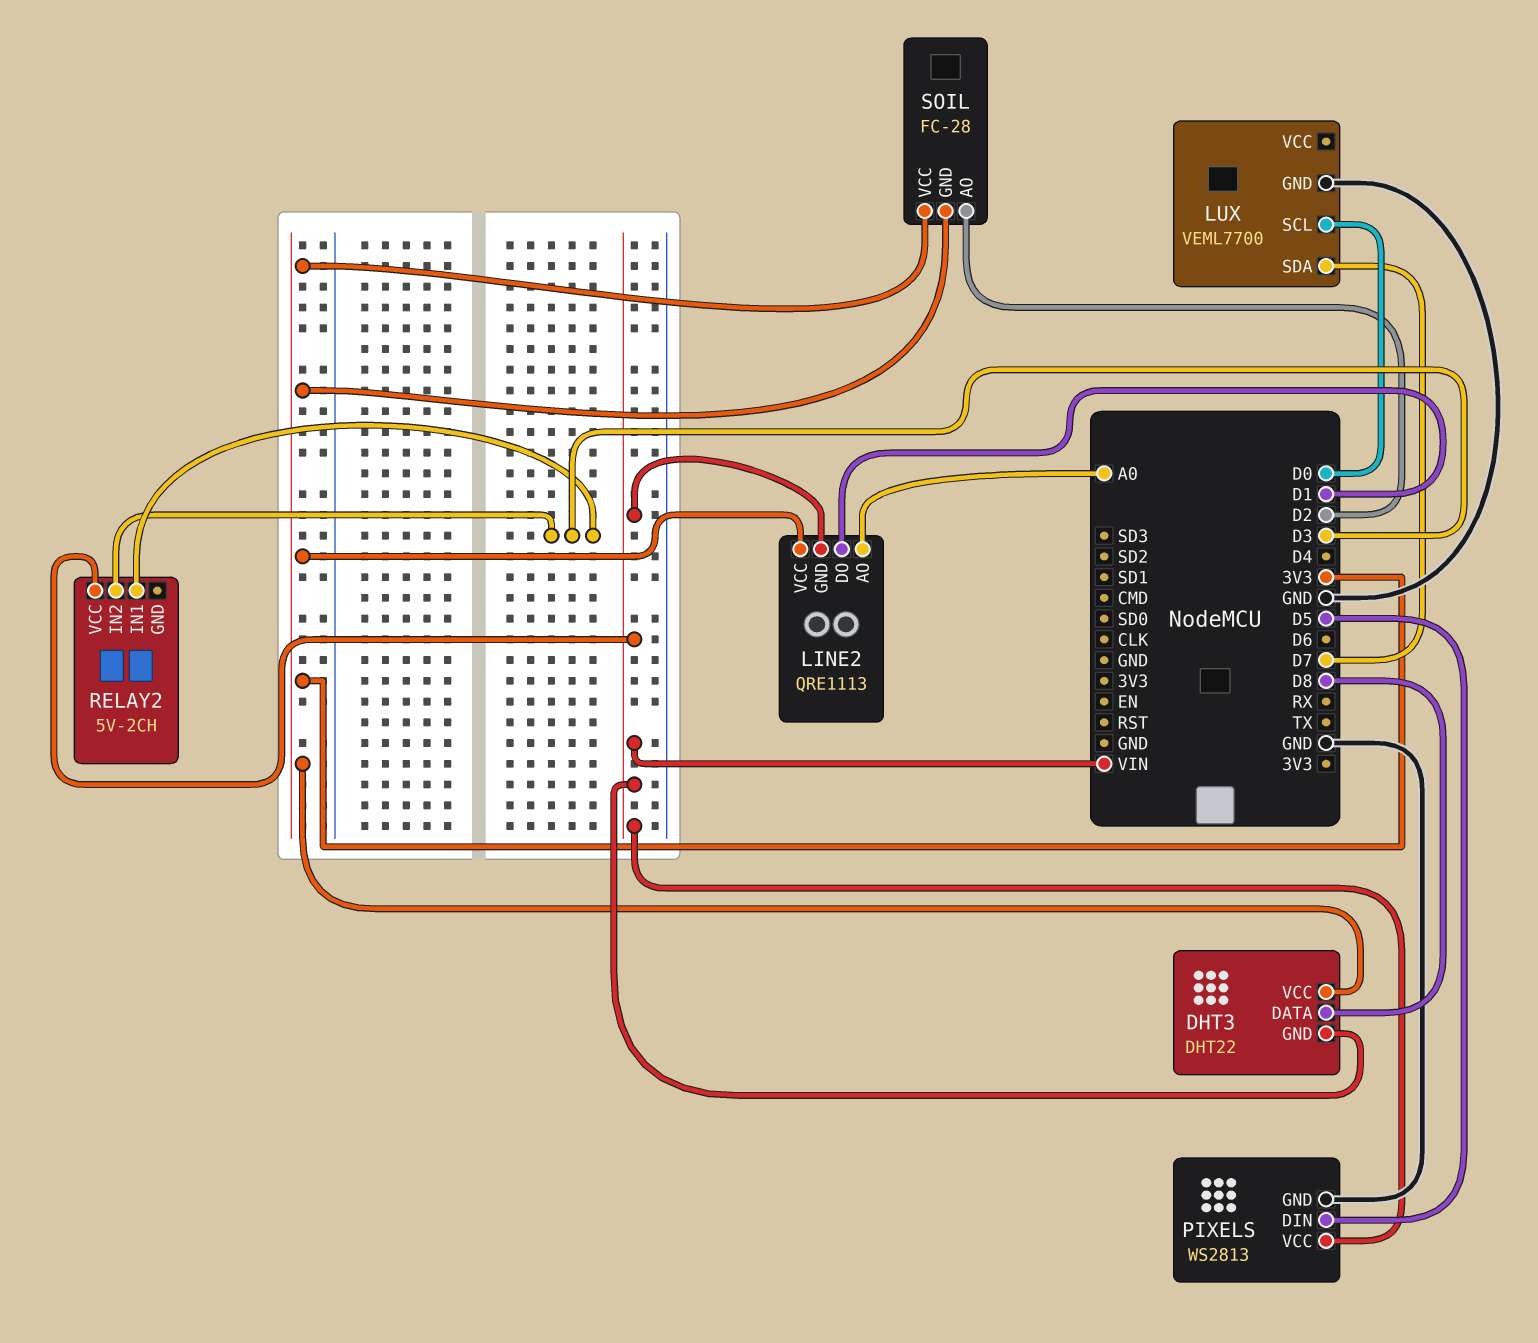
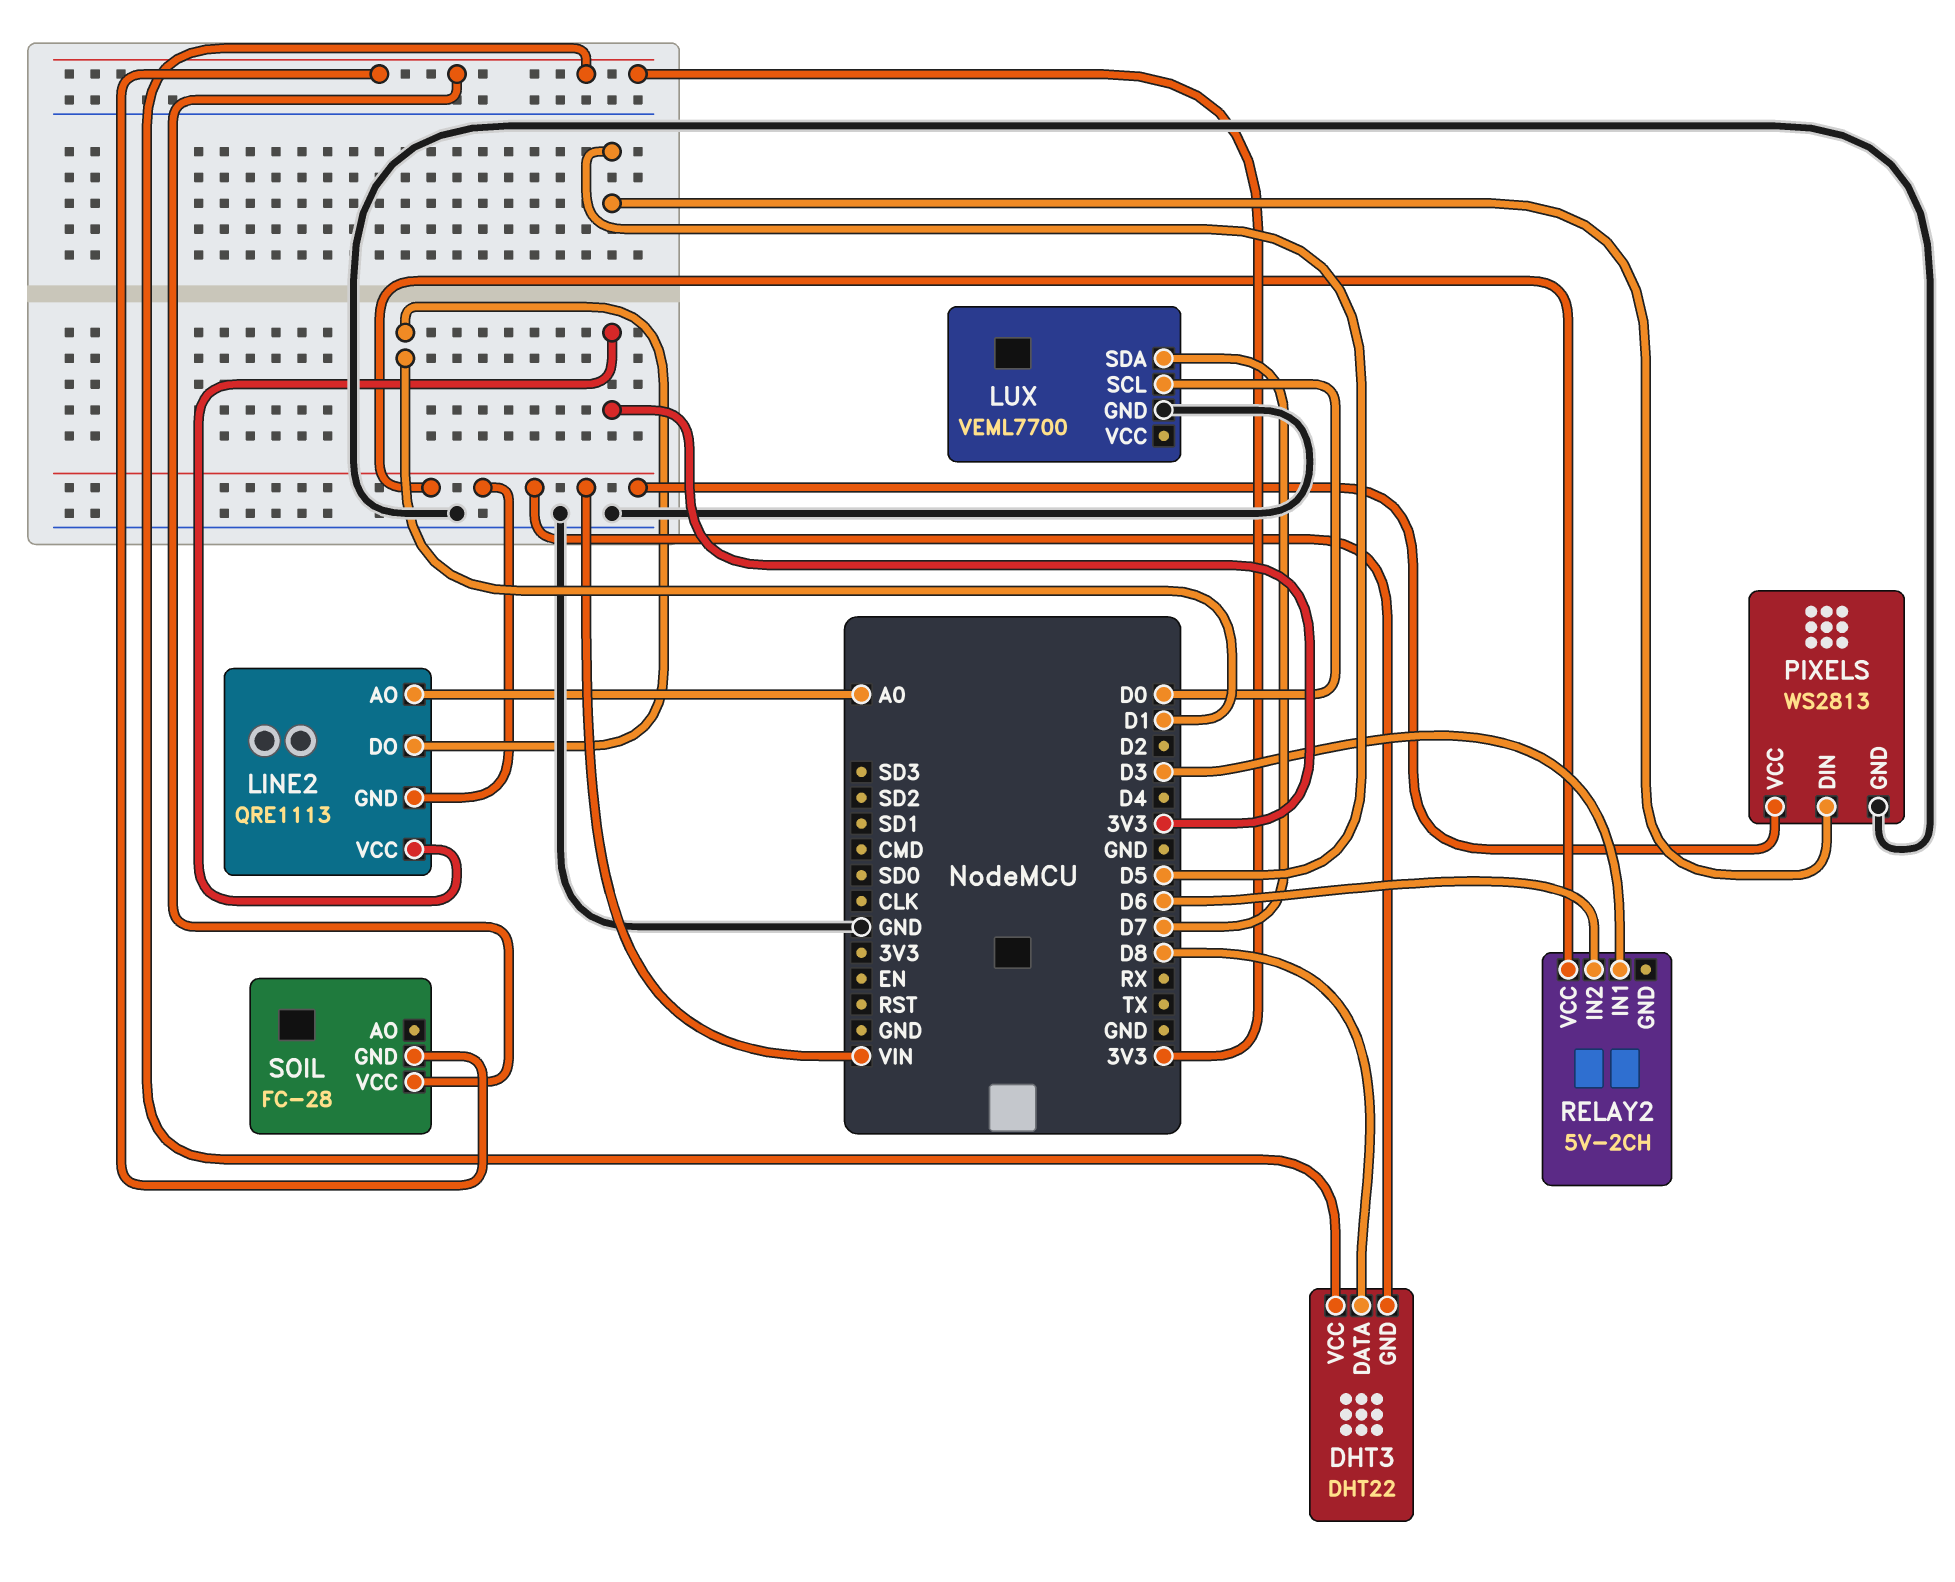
RELAY2 pin IN2: D3 -> D6
SOIL pin AO: D2 -> none

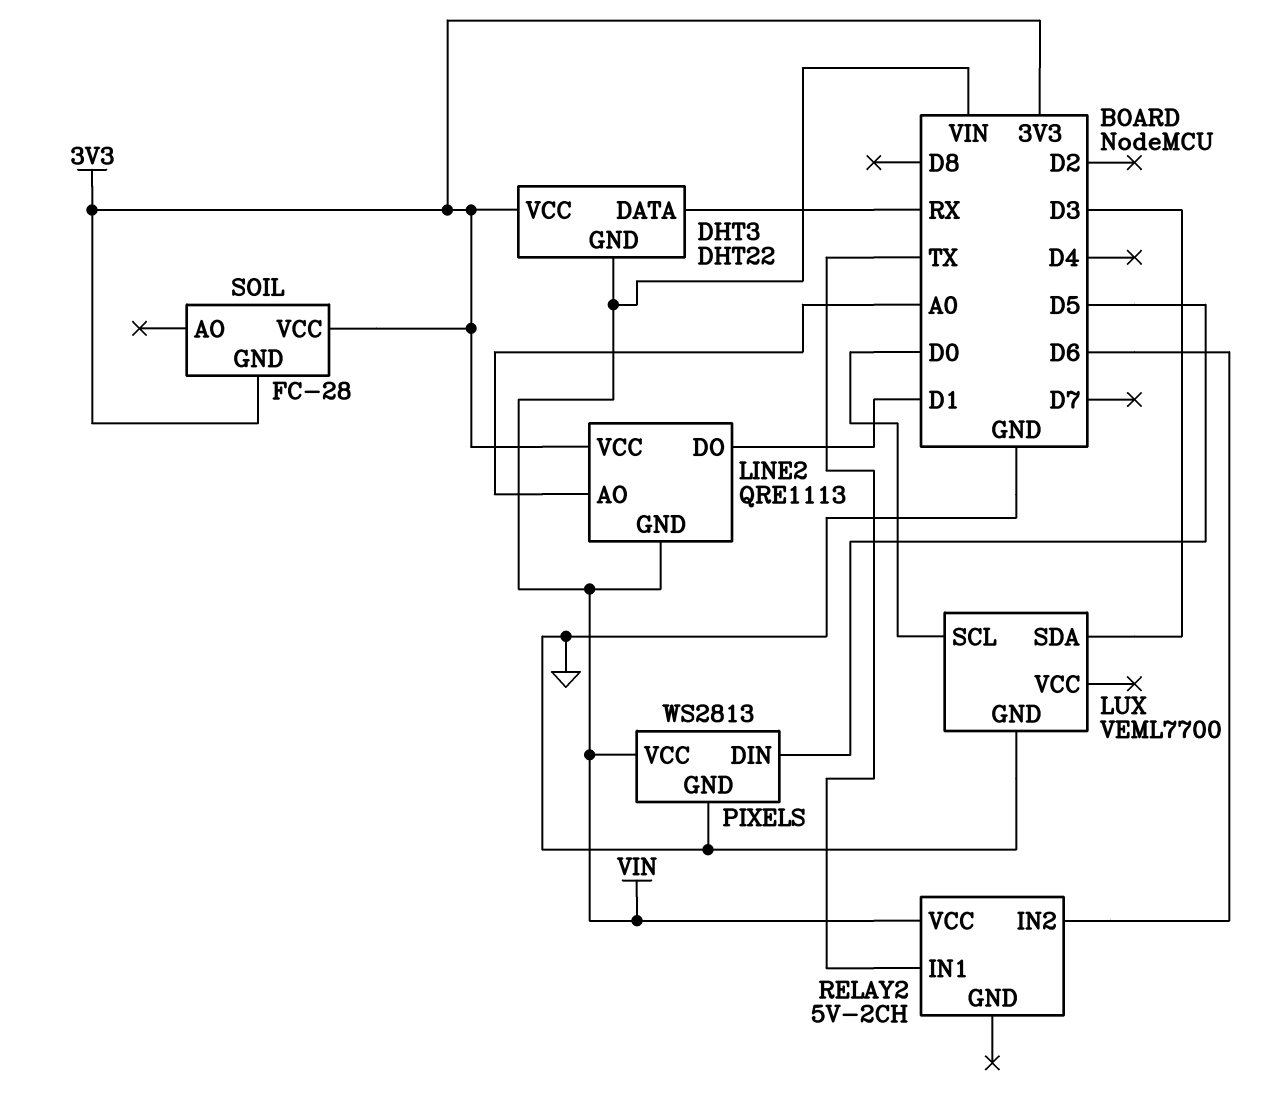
DHT3 pin DATA: D8 -> RX
LUX pin SDA: D7 -> D3
RELAY2 pin IN1: D3 -> TX

